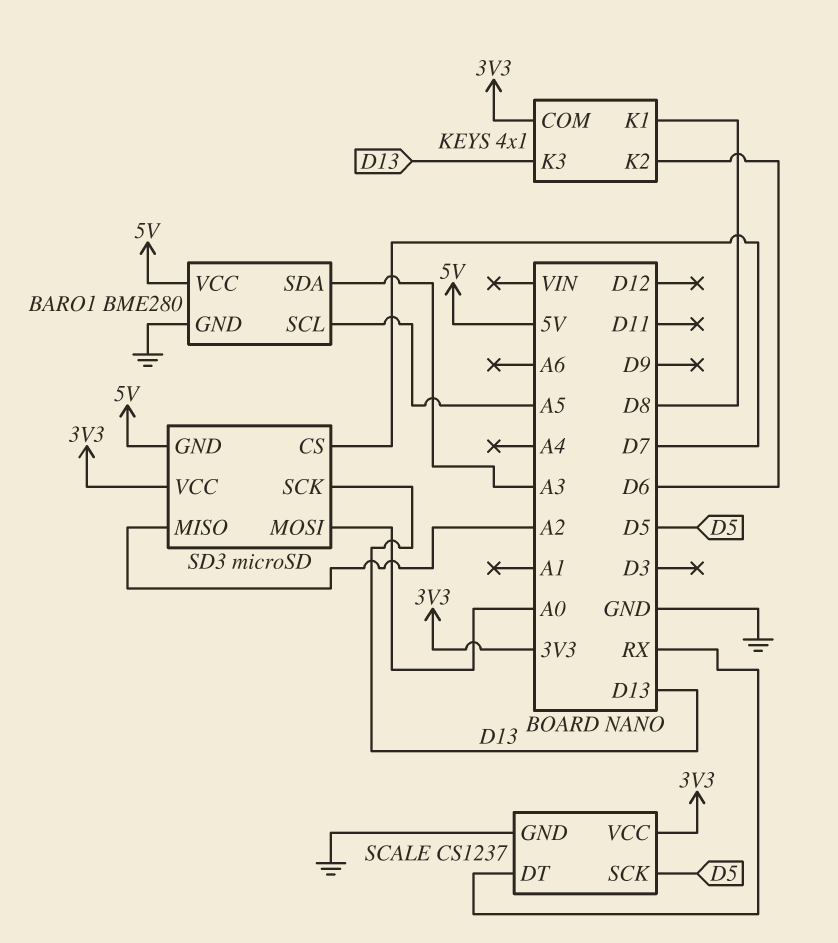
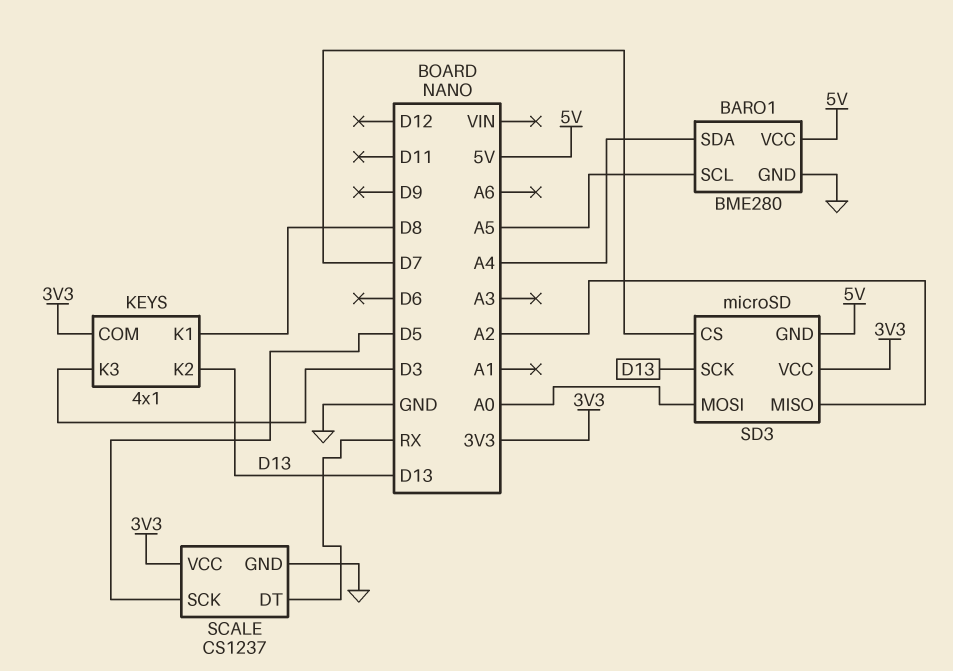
BARO1 pin SDA: A3 -> A4
KEYS pin K2: D6 -> D13
KEYS pin K3: D13 -> D3

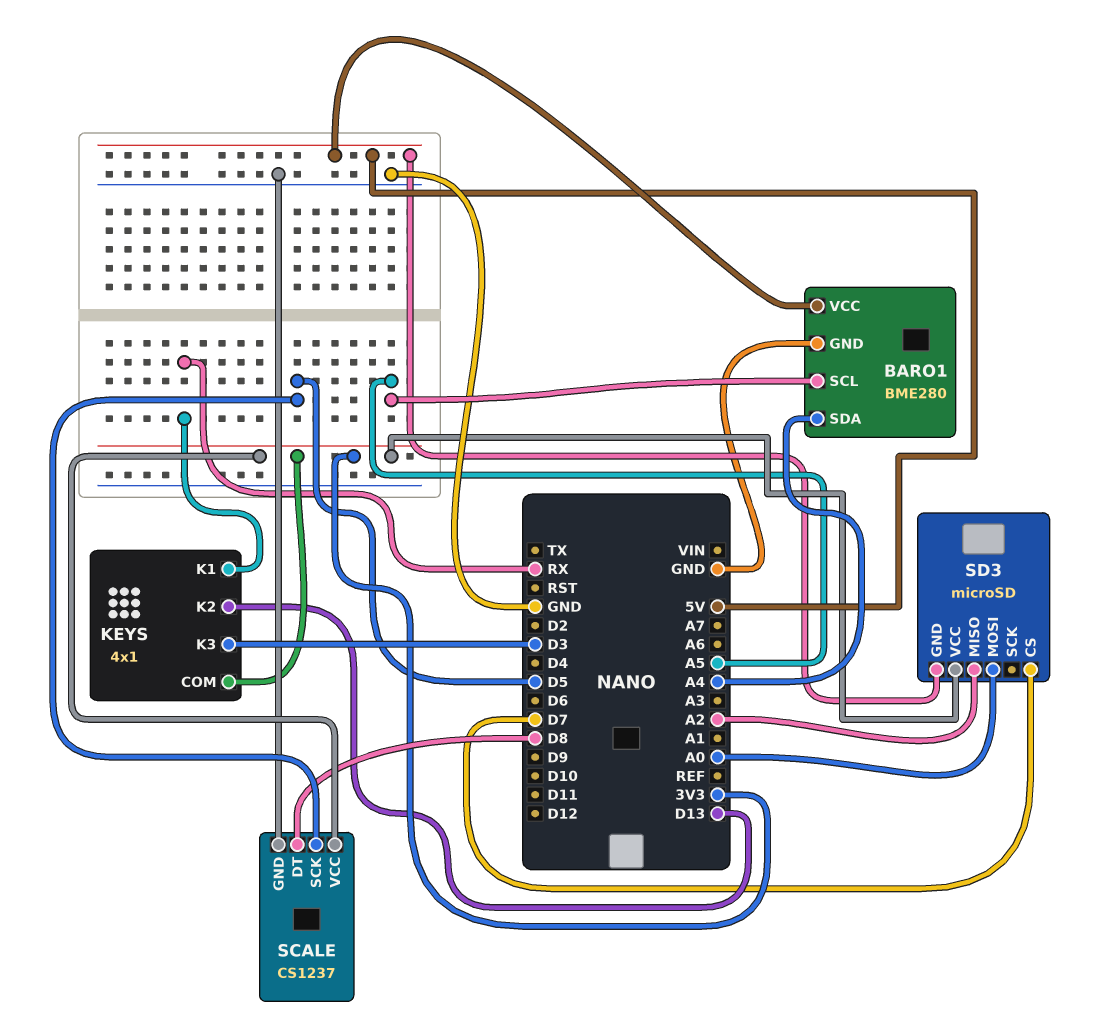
KEYS pin K1: D8 -> RX
SCALE pin DT: RX -> D8
SD3 pin SCK: D13 -> none

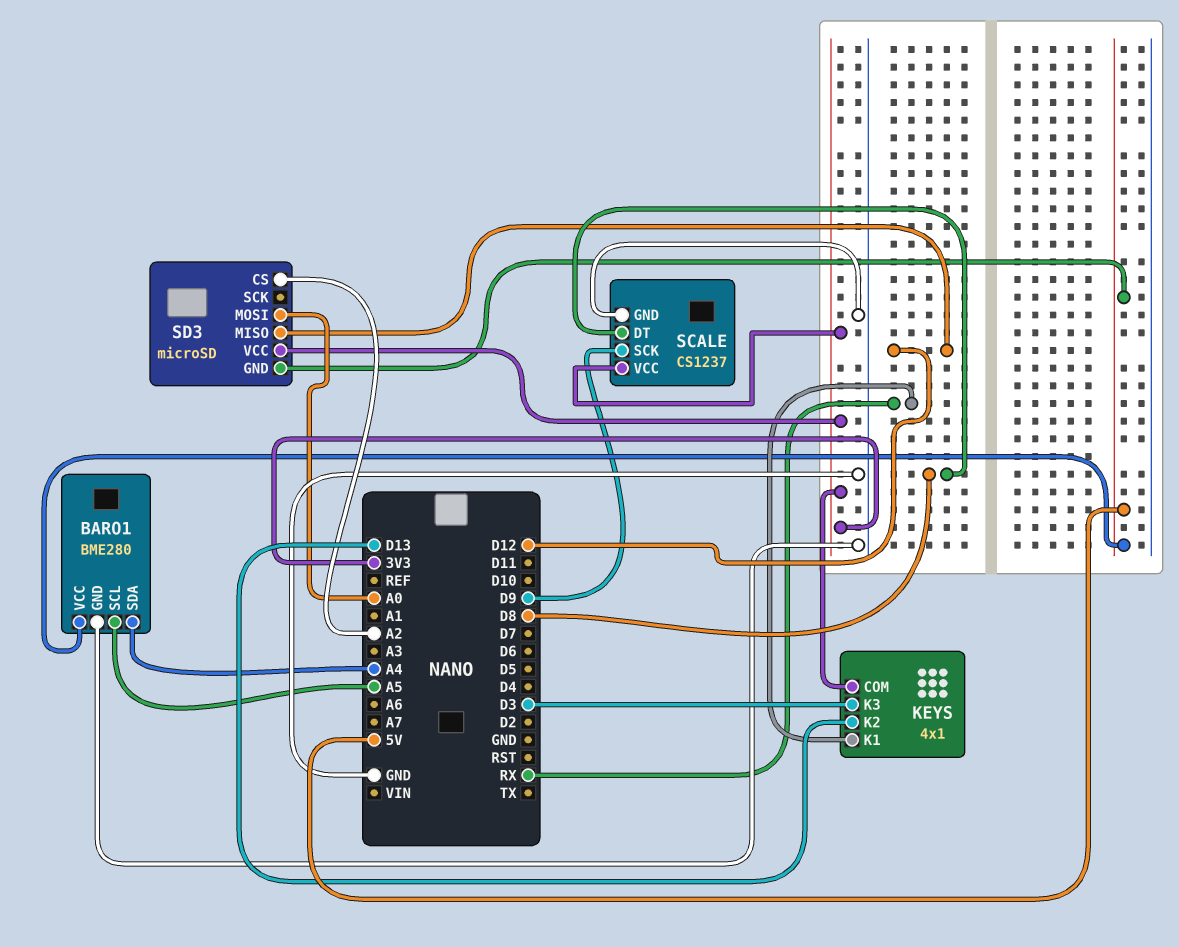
SCALE pin SCK: D5 -> D9
SD3 pin CS: D7 -> A2
SD3 pin MISO: A2 -> D12

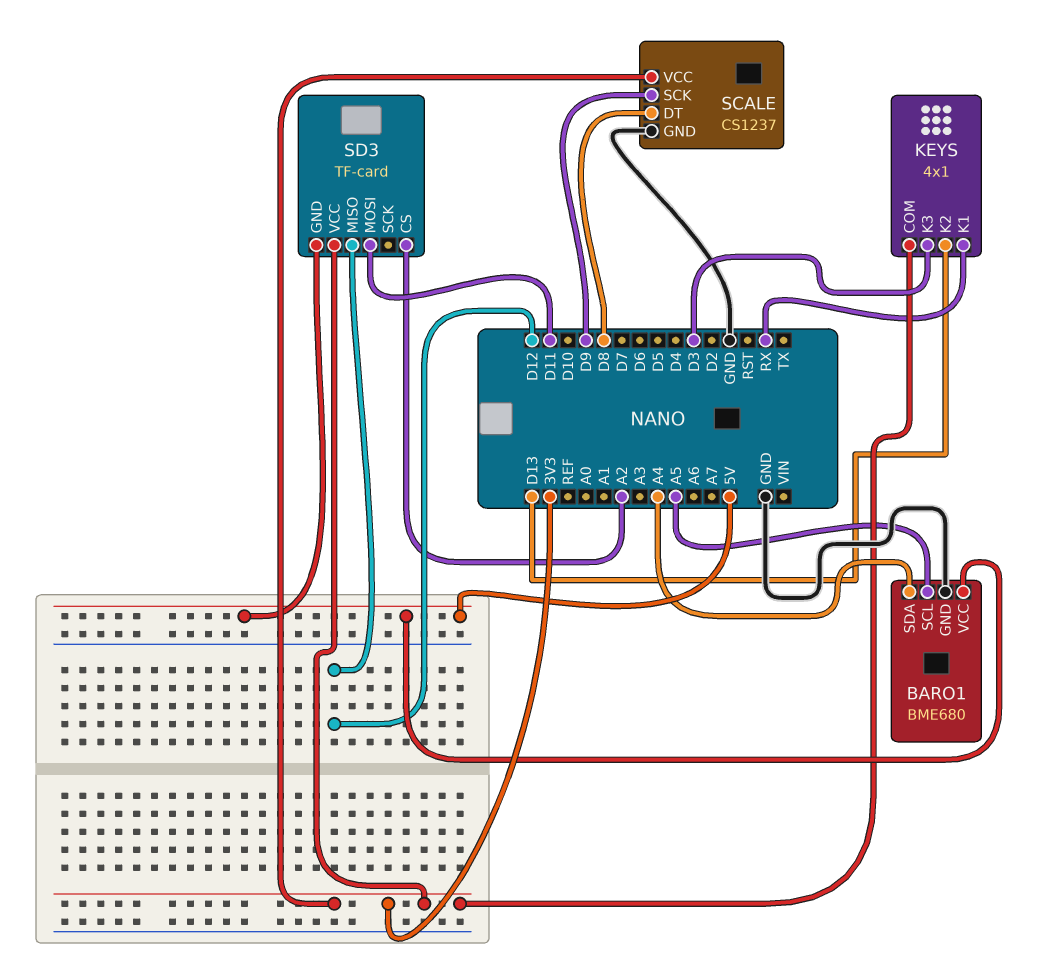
BARO1: BME280 -> BME680
SD3: microSD -> TF-card
SD3 pin MOSI: A0 -> D11

